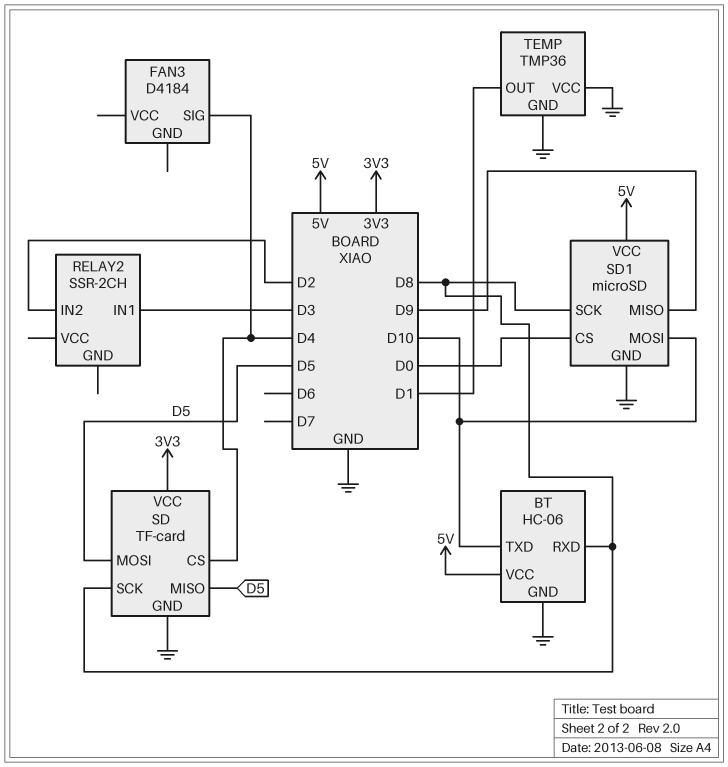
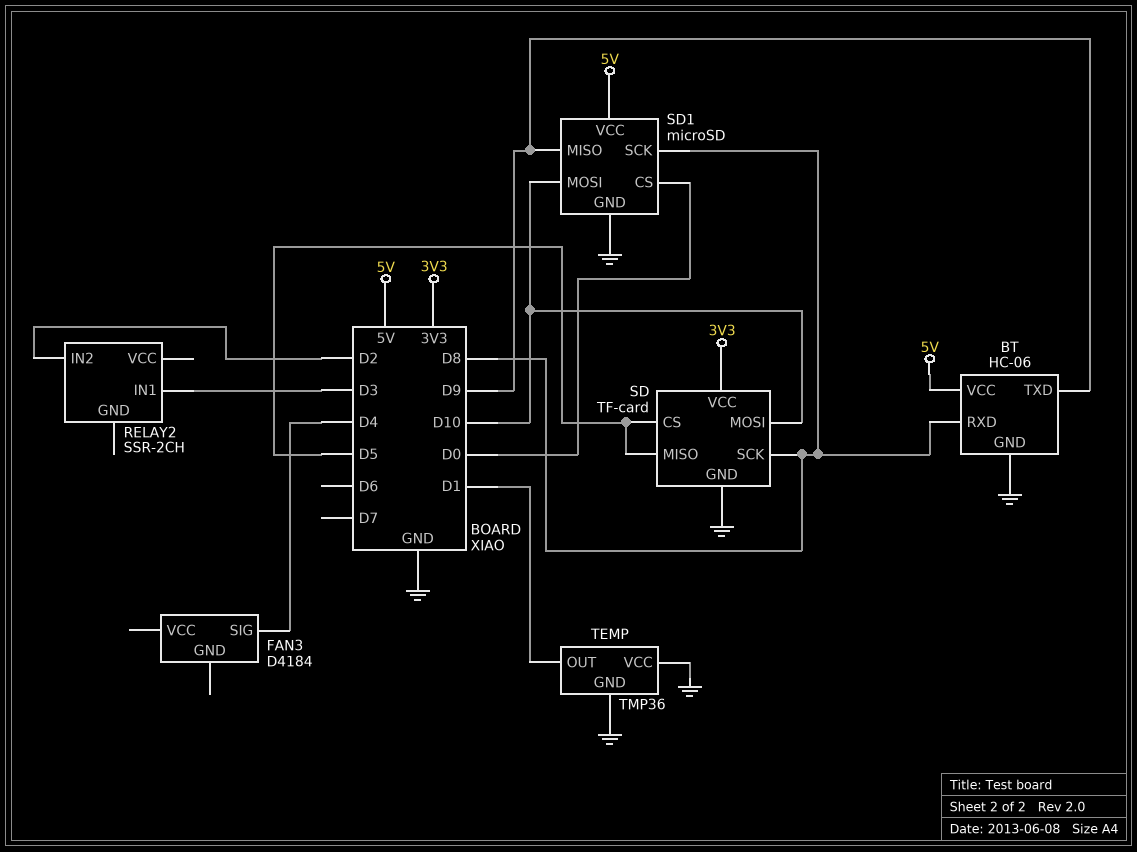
BT pin TXD: D10 -> D9
SD pin CS: D4 -> D5
SD pin MOSI: D5 -> D10

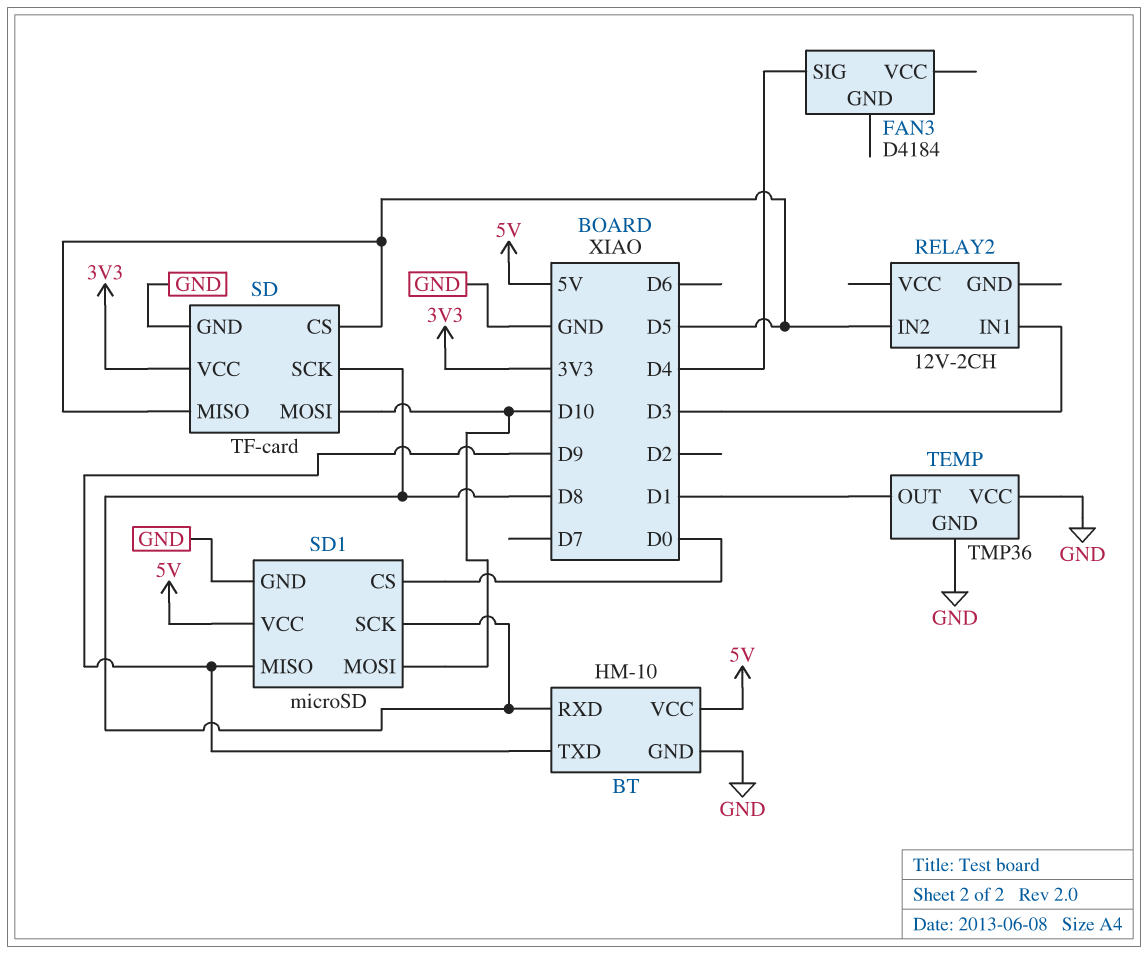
BT: HC-06 -> HM-10
RELAY2: SSR-2CH -> 12V-2CH
RELAY2 pin IN2: D2 -> D5

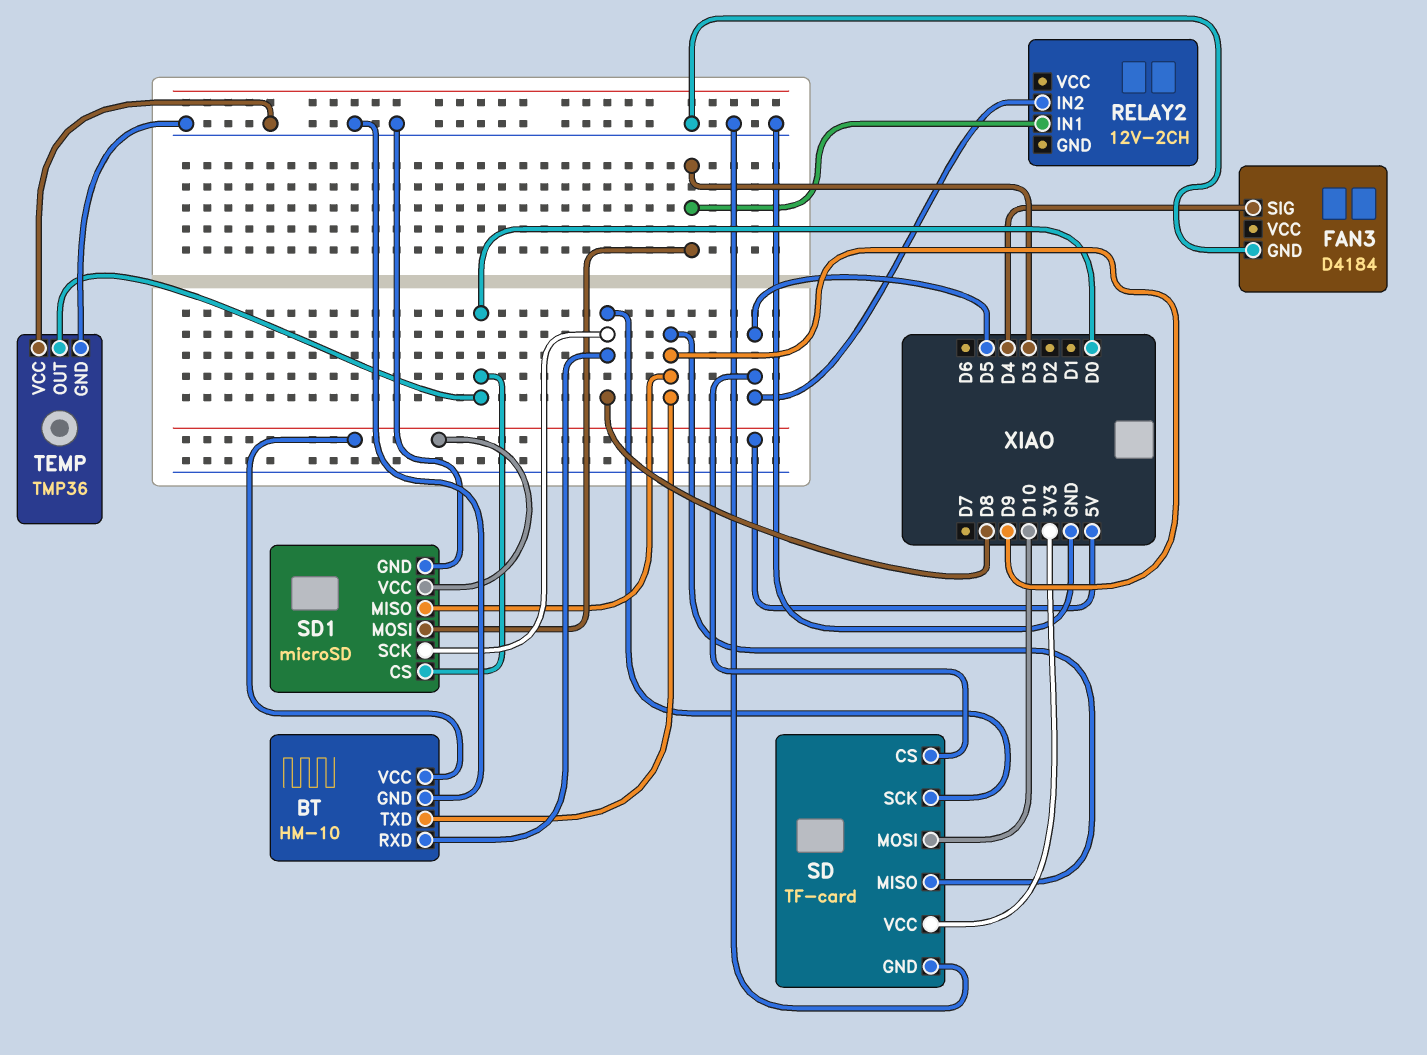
FAN3 pin GND: none -> GND
SD pin MISO: D5 -> D9
SD1 pin MOSI: D10 -> D3
TEMP pin OUT: D1 -> D0

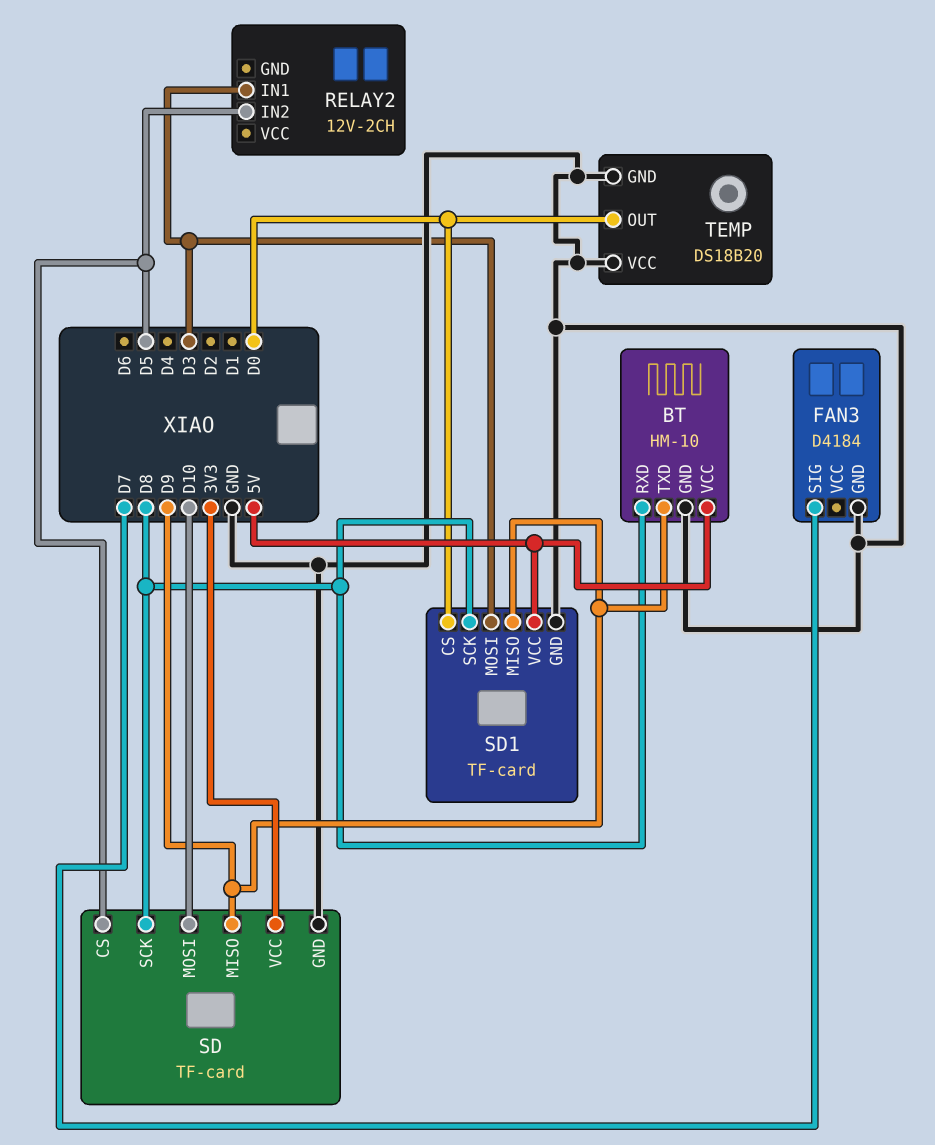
FAN3 pin SIG: D4 -> D7
SD1: microSD -> TF-card
TEMP: TMP36 -> DS18B20

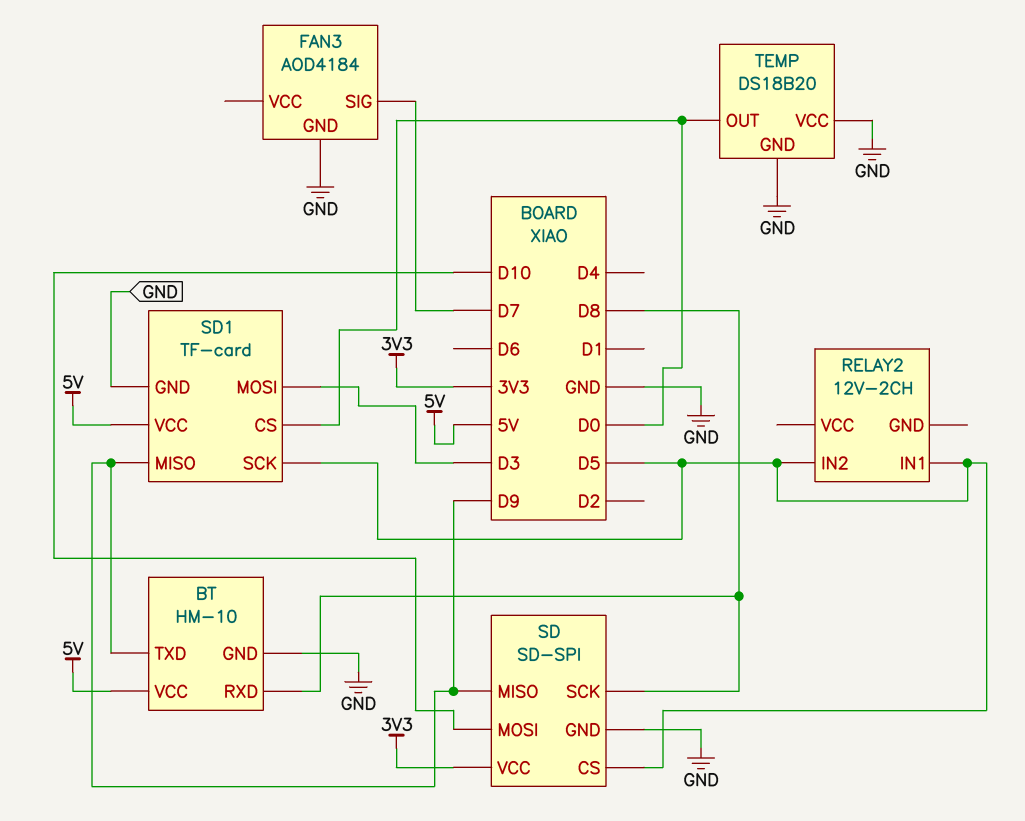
FAN3: D4184 -> AOD4184
RELAY2 pin IN1: D3 -> D5
SD: TF-card -> SD-SPI
SD1 pin SCK: D8 -> D5

